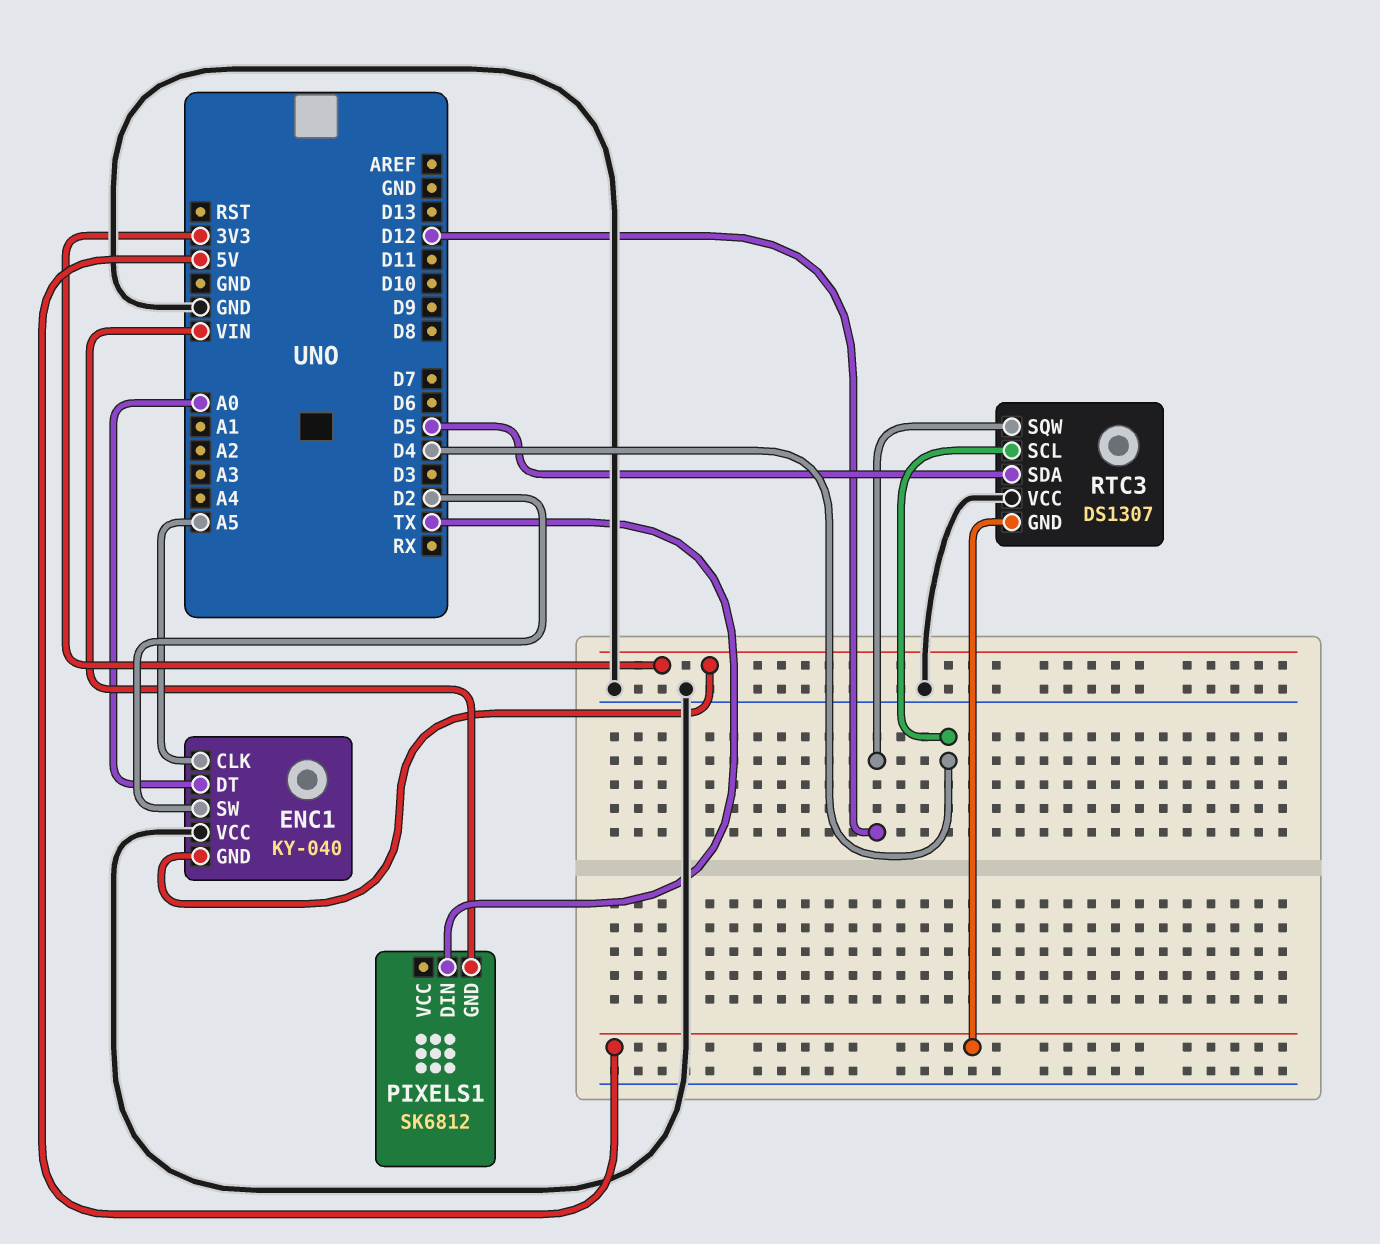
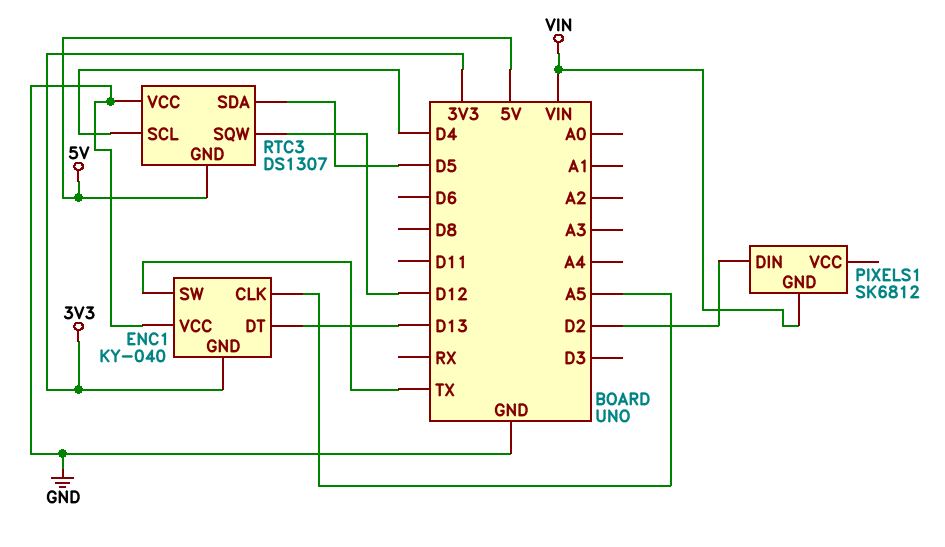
ENC1 pin DT: A0 -> D13
ENC1 pin SW: D2 -> TX
PIXELS1 pin DIN: TX -> D2

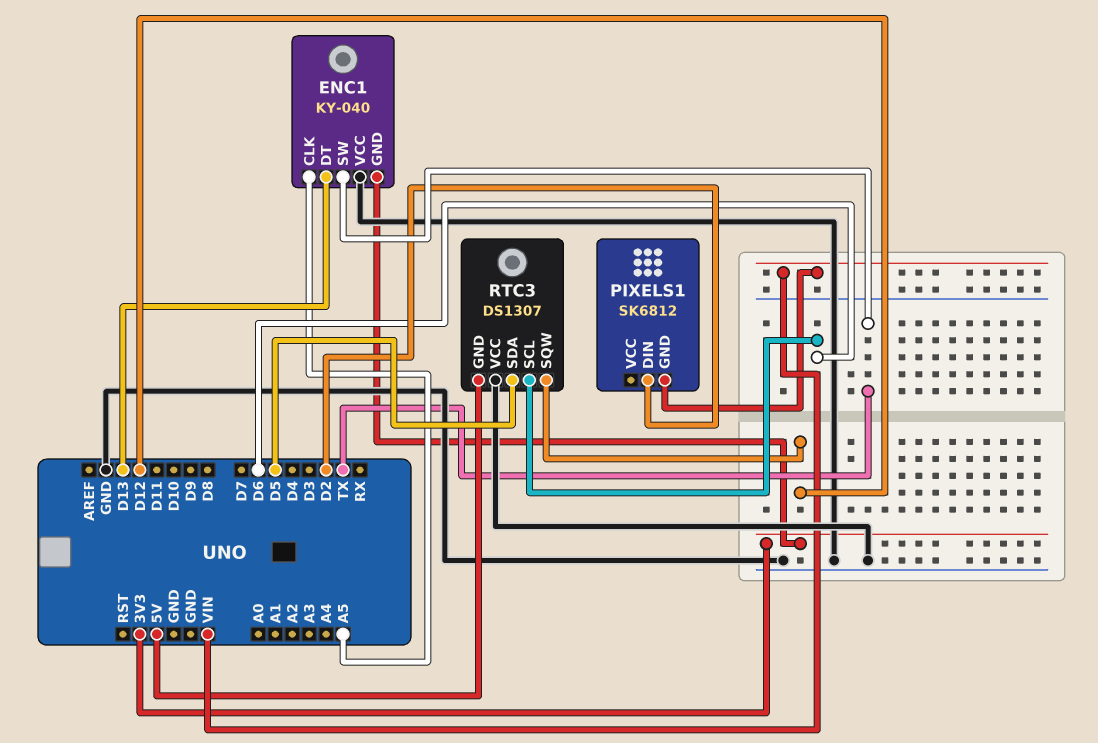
RTC3 pin SCL: D4 -> D6

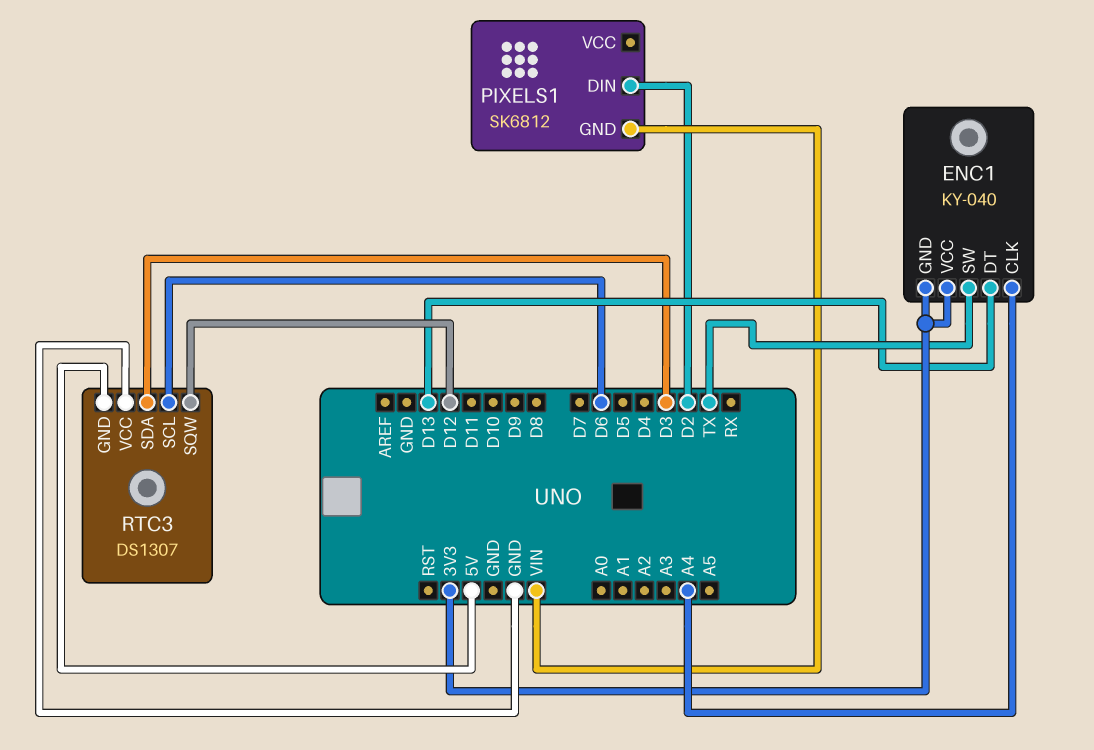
ENC1 pin CLK: A5 -> A4
ENC1 pin VCC: GND -> 3V3
RTC3 pin SDA: D5 -> D3

